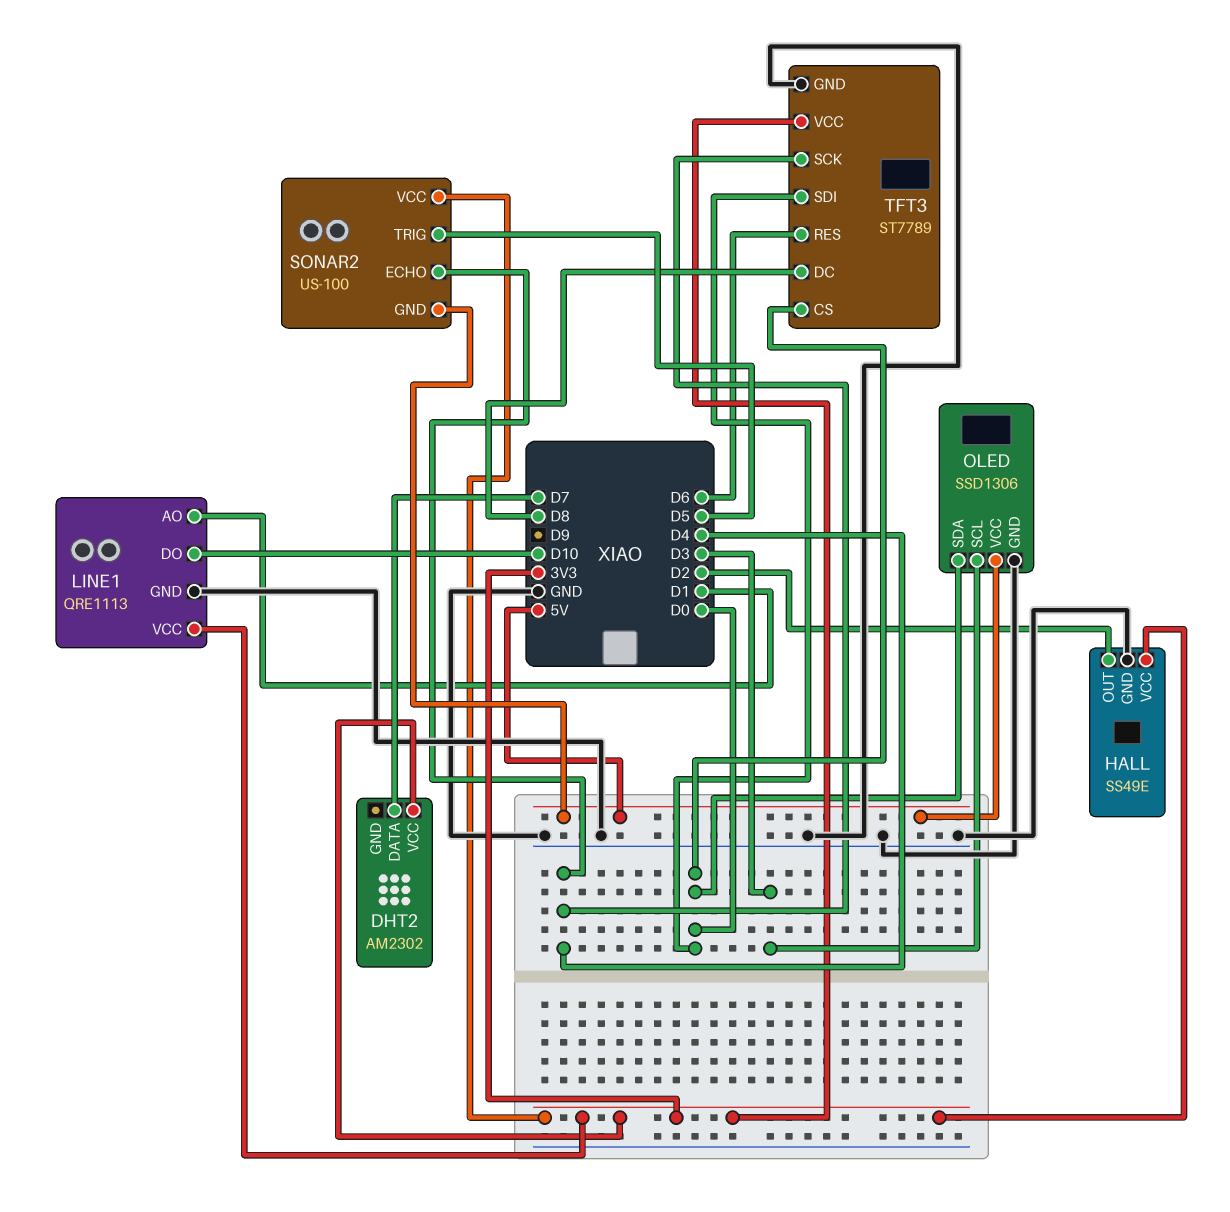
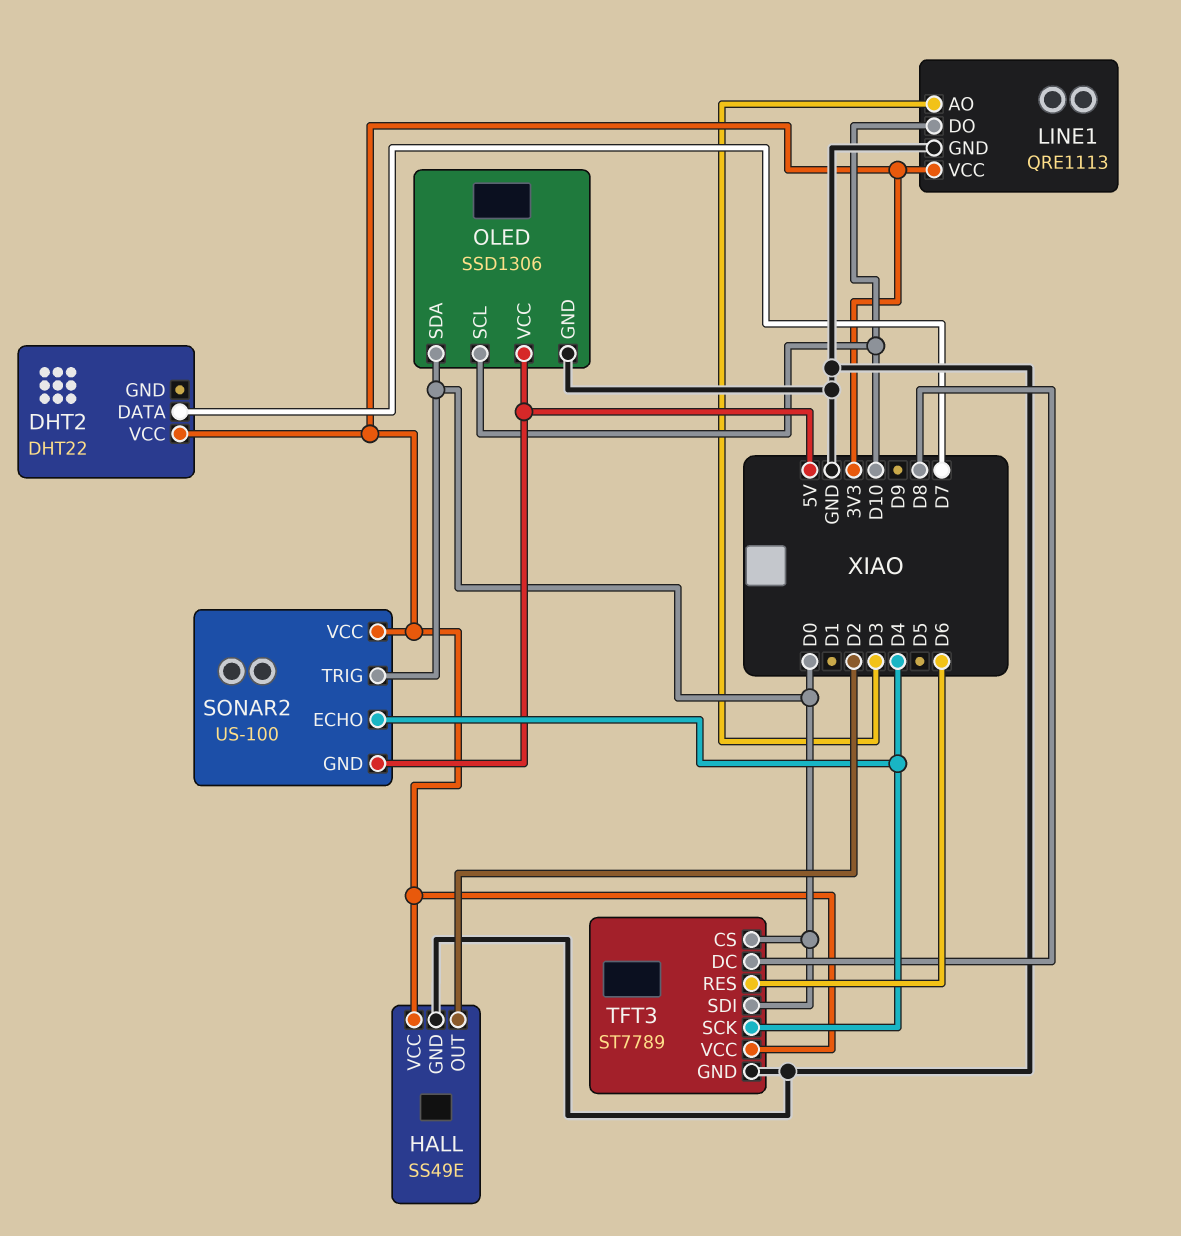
DHT2: AM2302 -> DHT22
LINE1 pin AO: D1 -> D3
OLED pin SCL: D3 -> D10
SONAR2 pin TRIG: D5 -> D0

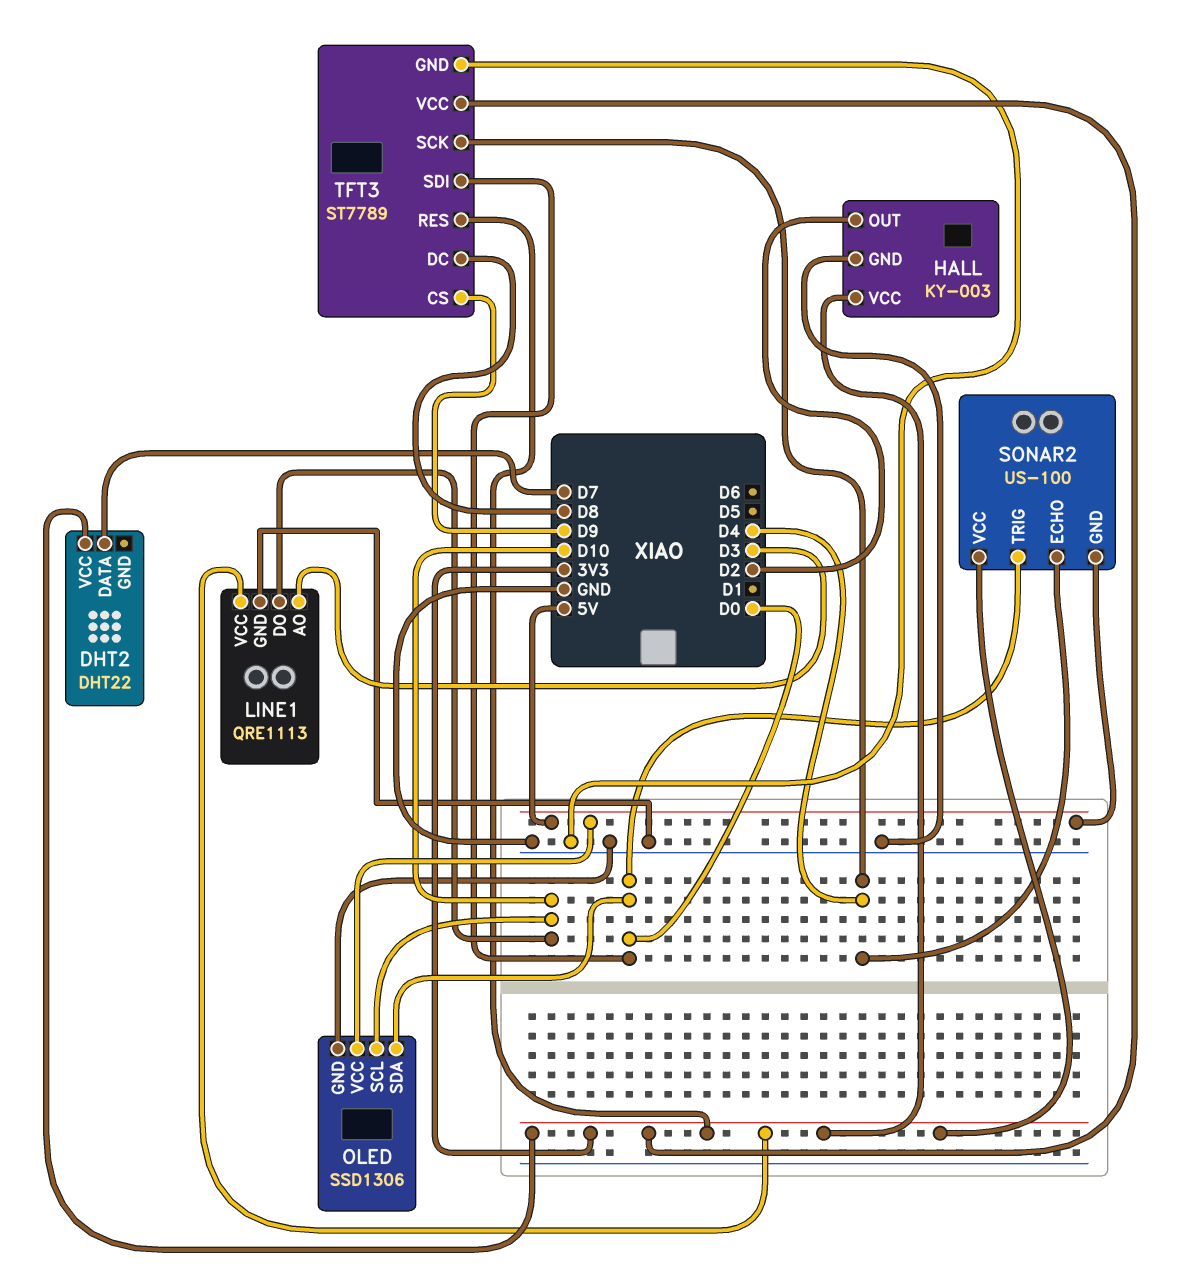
HALL: SS49E -> KY-003
TFT3 pin CS: D0 -> D9
TFT3 pin RES: D6 -> 3V3

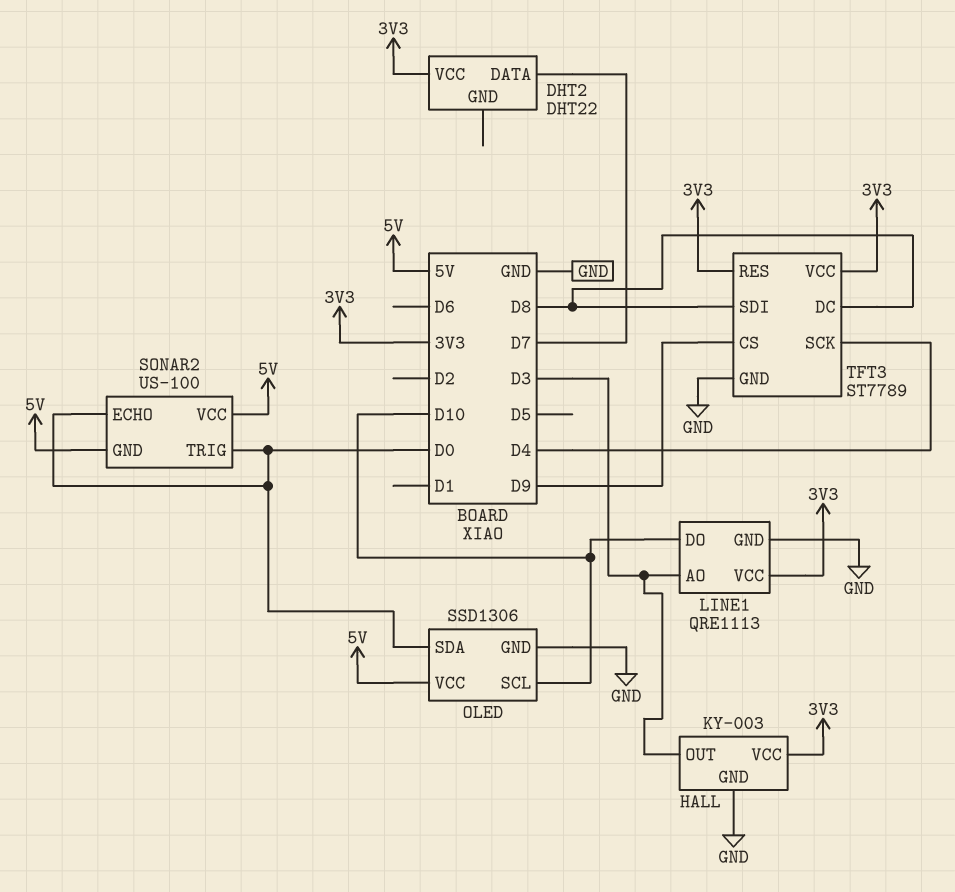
HALL pin OUT: D2 -> D3
SONAR2 pin ECHO: D4 -> D0
SONAR2 pin VCC: 3V3 -> 5V
TFT3 pin SDI: D0 -> D8

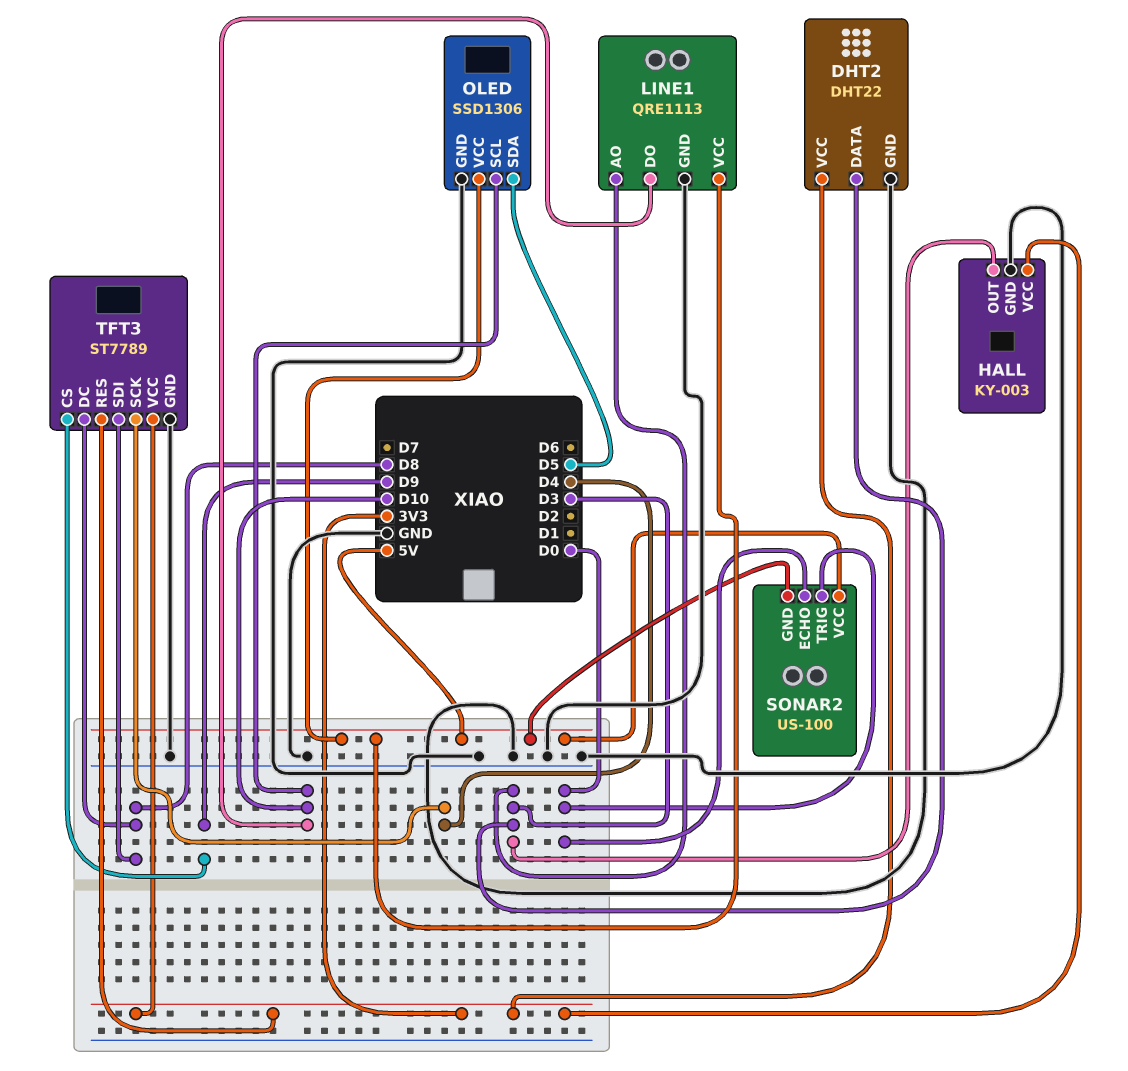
DHT2 pin DATA: D7 -> D3
DHT2 pin GND: none -> GND
LINE1 pin VCC: 3V3 -> 5V
OLED pin SDA: D0 -> D5

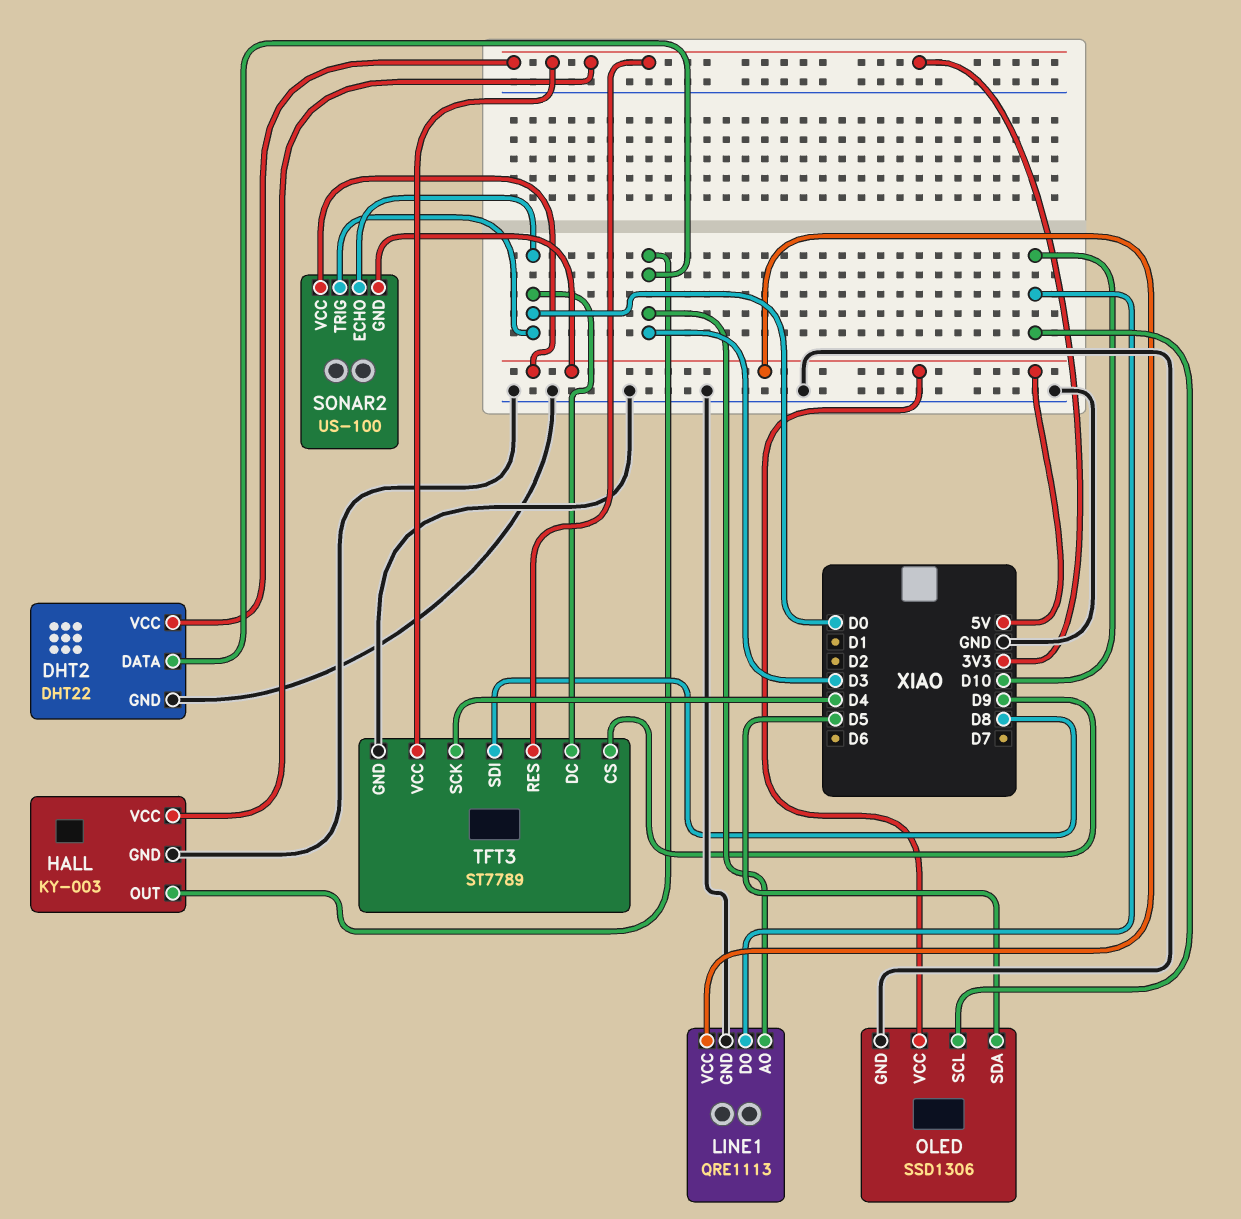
TFT3 pin DC: D8 -> D0

